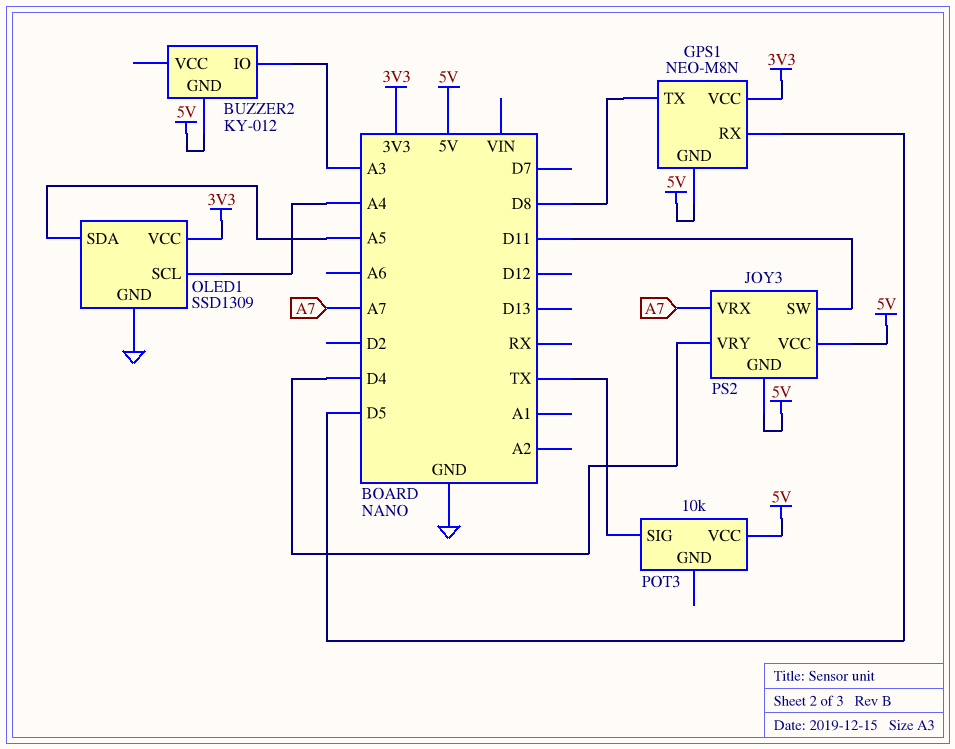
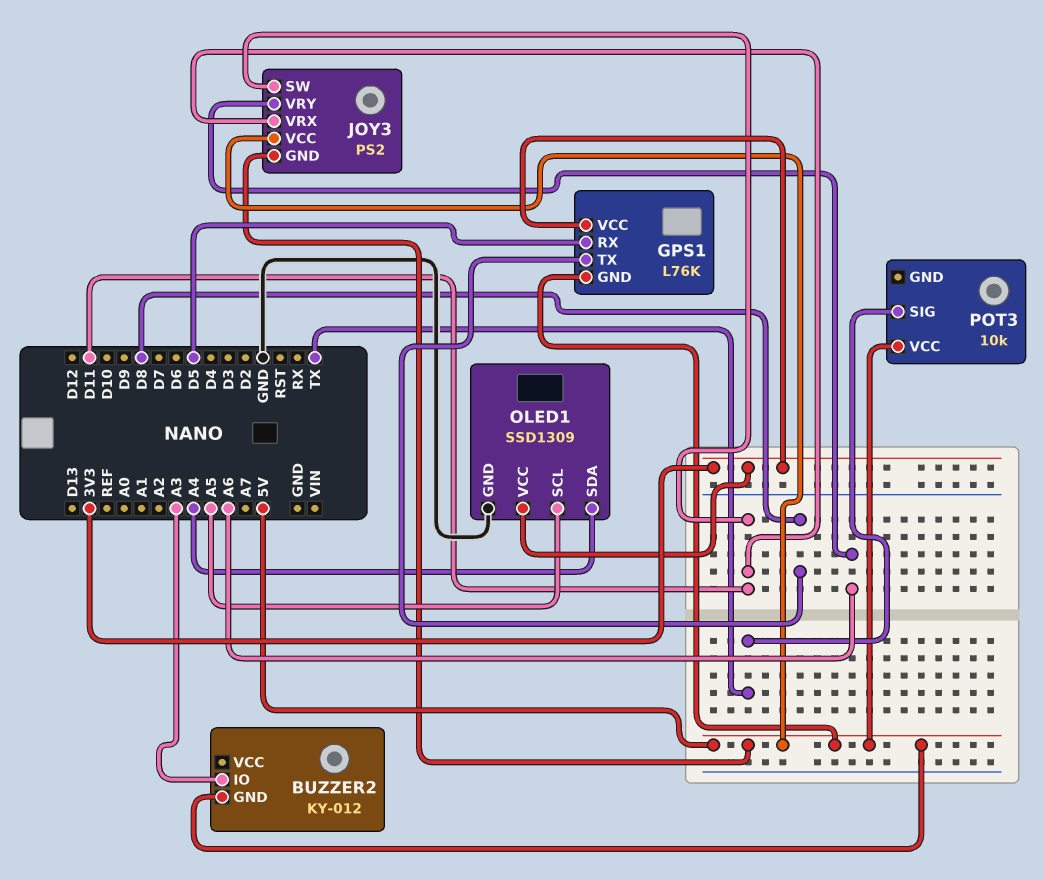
GPS1: NEO-M8N -> L76K
JOY3 pin VRX: A7 -> D11
JOY3 pin VRY: D4 -> A6
OLED1 pin SCL: A4 -> A5
OLED1 pin SDA: A5 -> A4

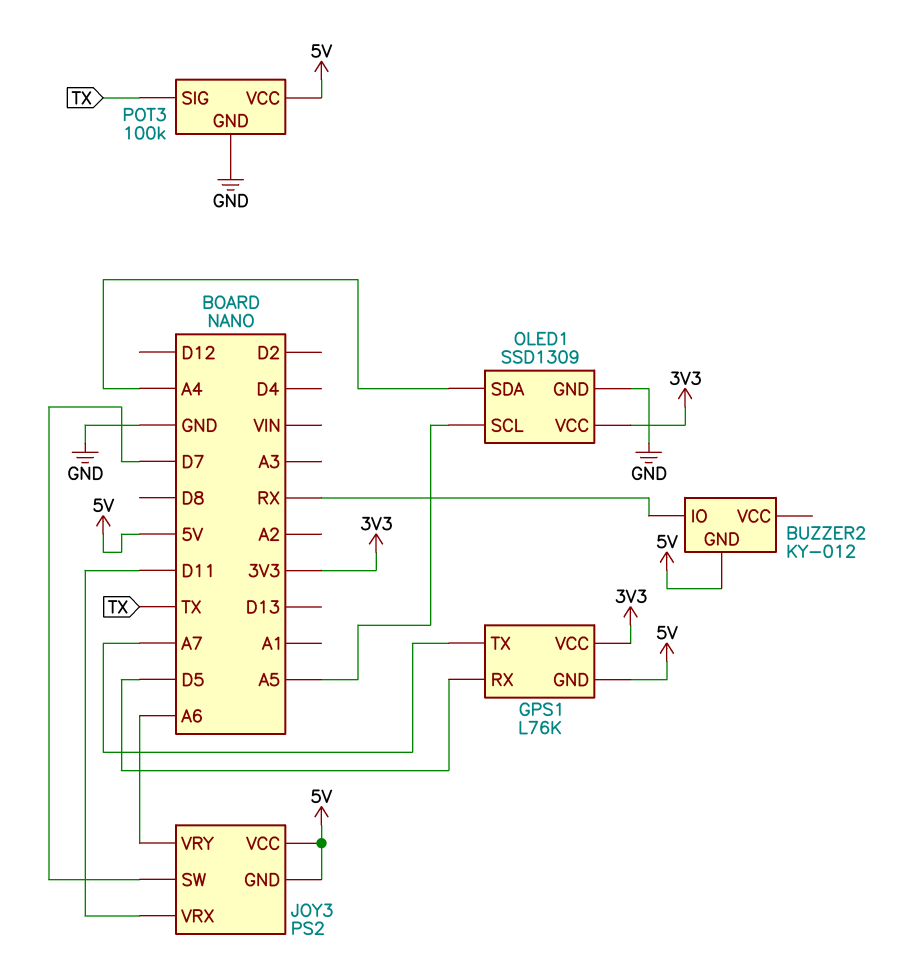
BUZZER2 pin IO: A3 -> RX
GPS1 pin TX: D8 -> A7
JOY3 pin SW: D11 -> D7
POT3: 10k -> 100k
POT3 pin GND: none -> GND

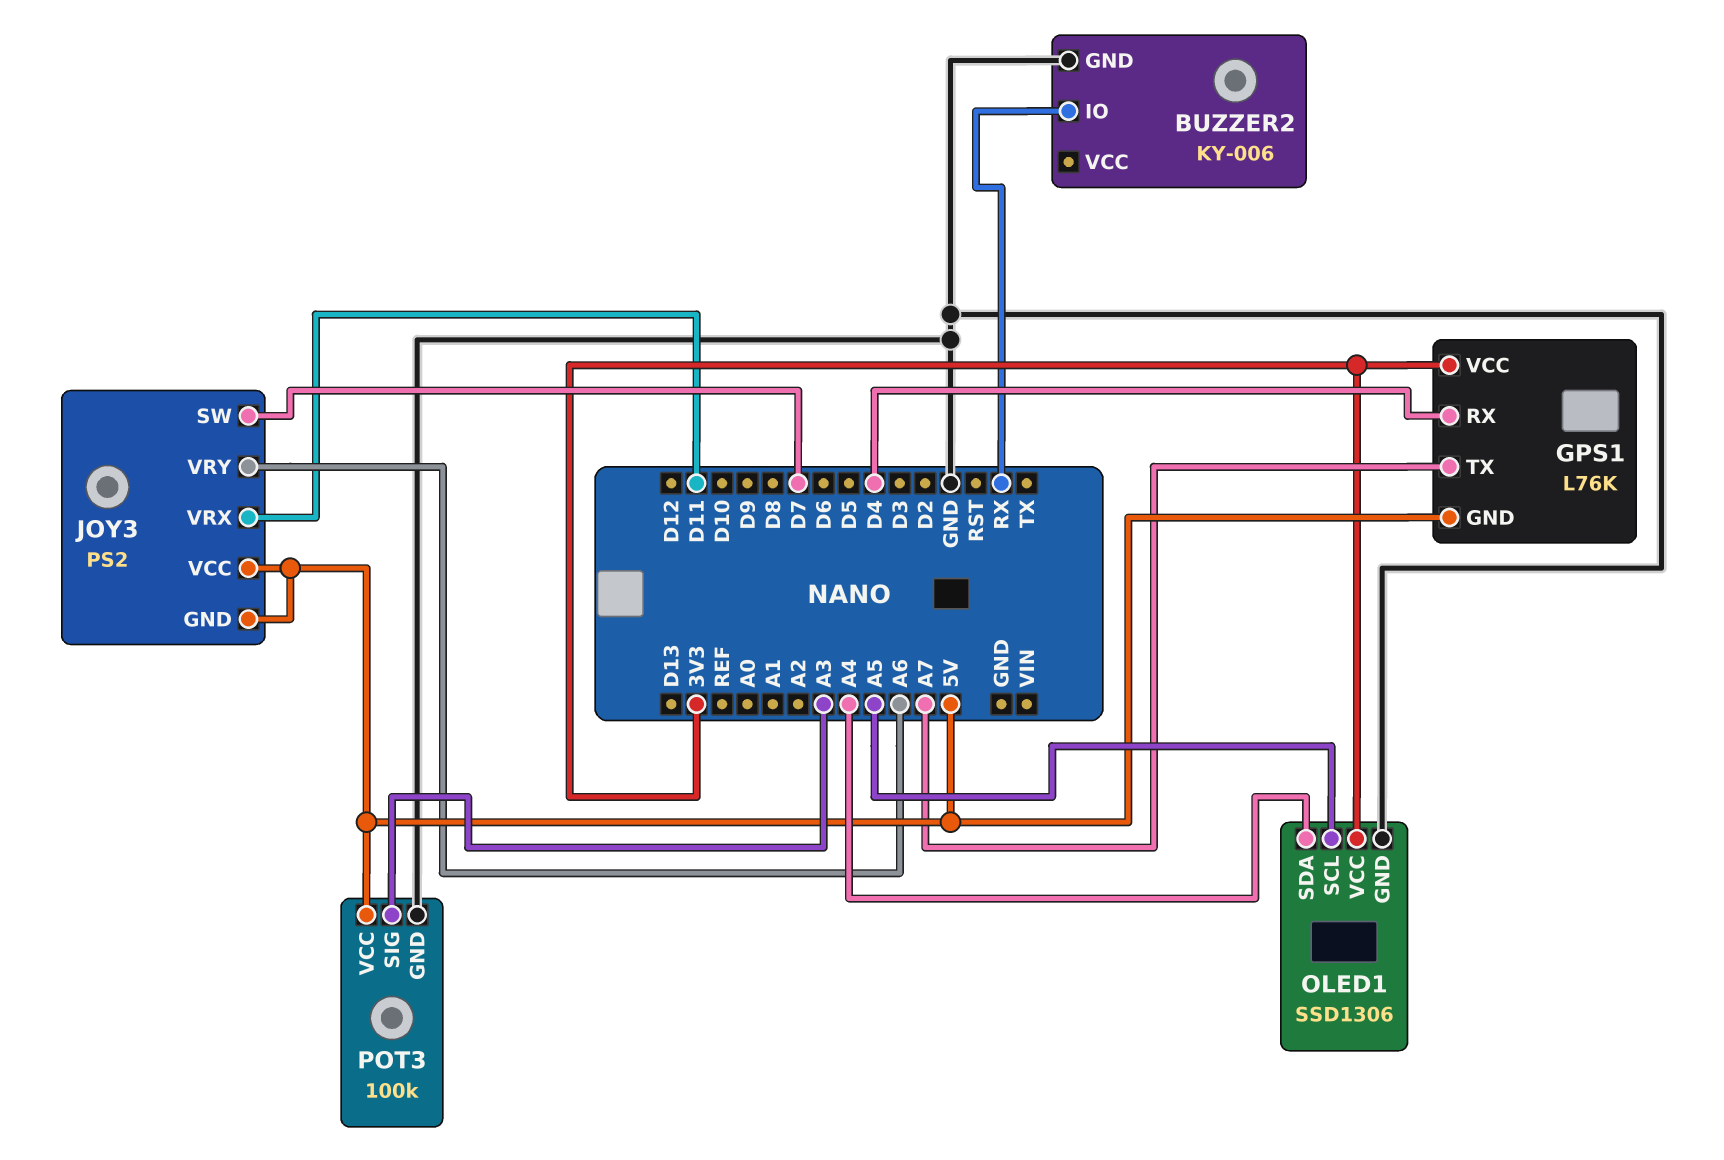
BUZZER2: KY-012 -> KY-006
BUZZER2 pin GND: 5V -> GND
GPS1 pin RX: D5 -> D4
OLED1: SSD1309 -> SSD1306
POT3 pin SIG: TX -> A3

